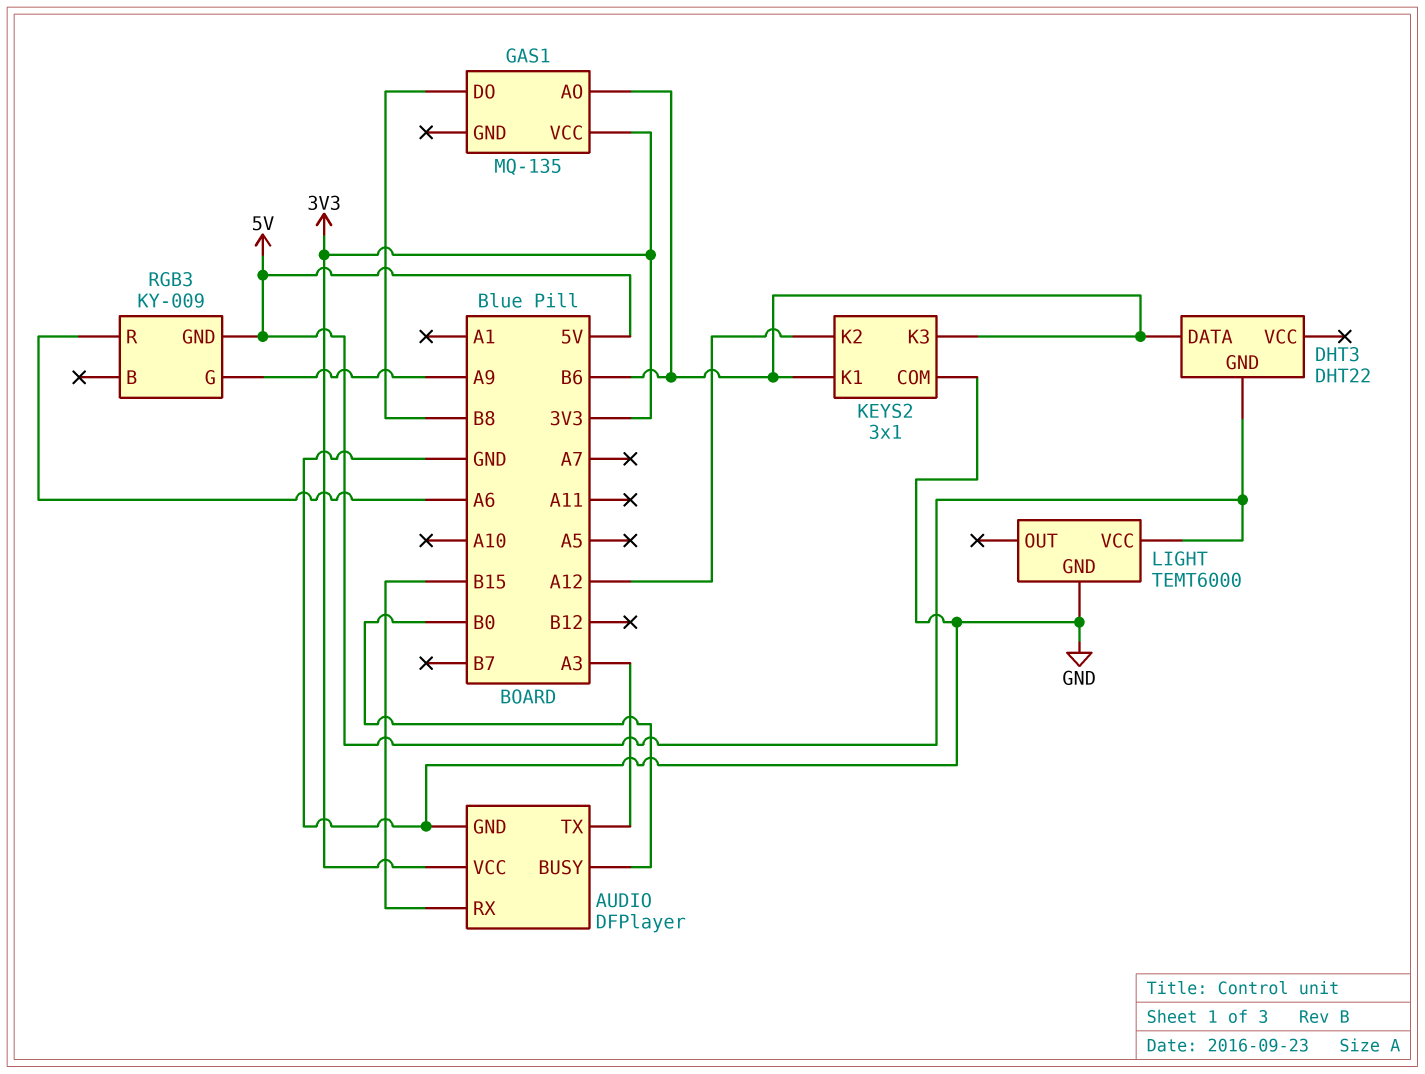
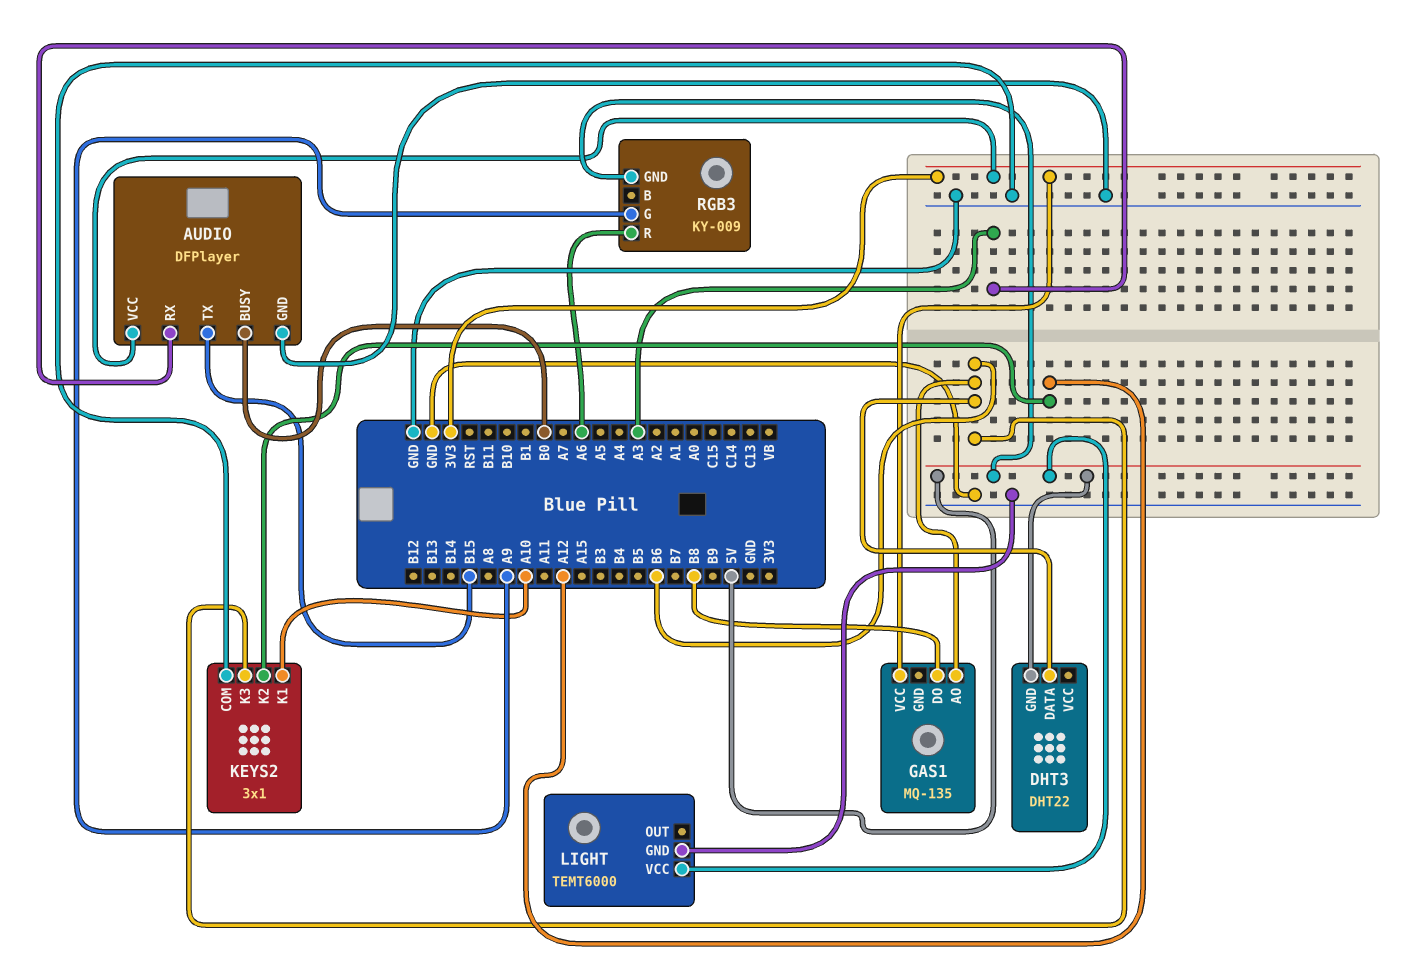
AUDIO pin RX: B15 -> A3
AUDIO pin TX: A3 -> B15
KEYS2 pin K1: B6 -> A10

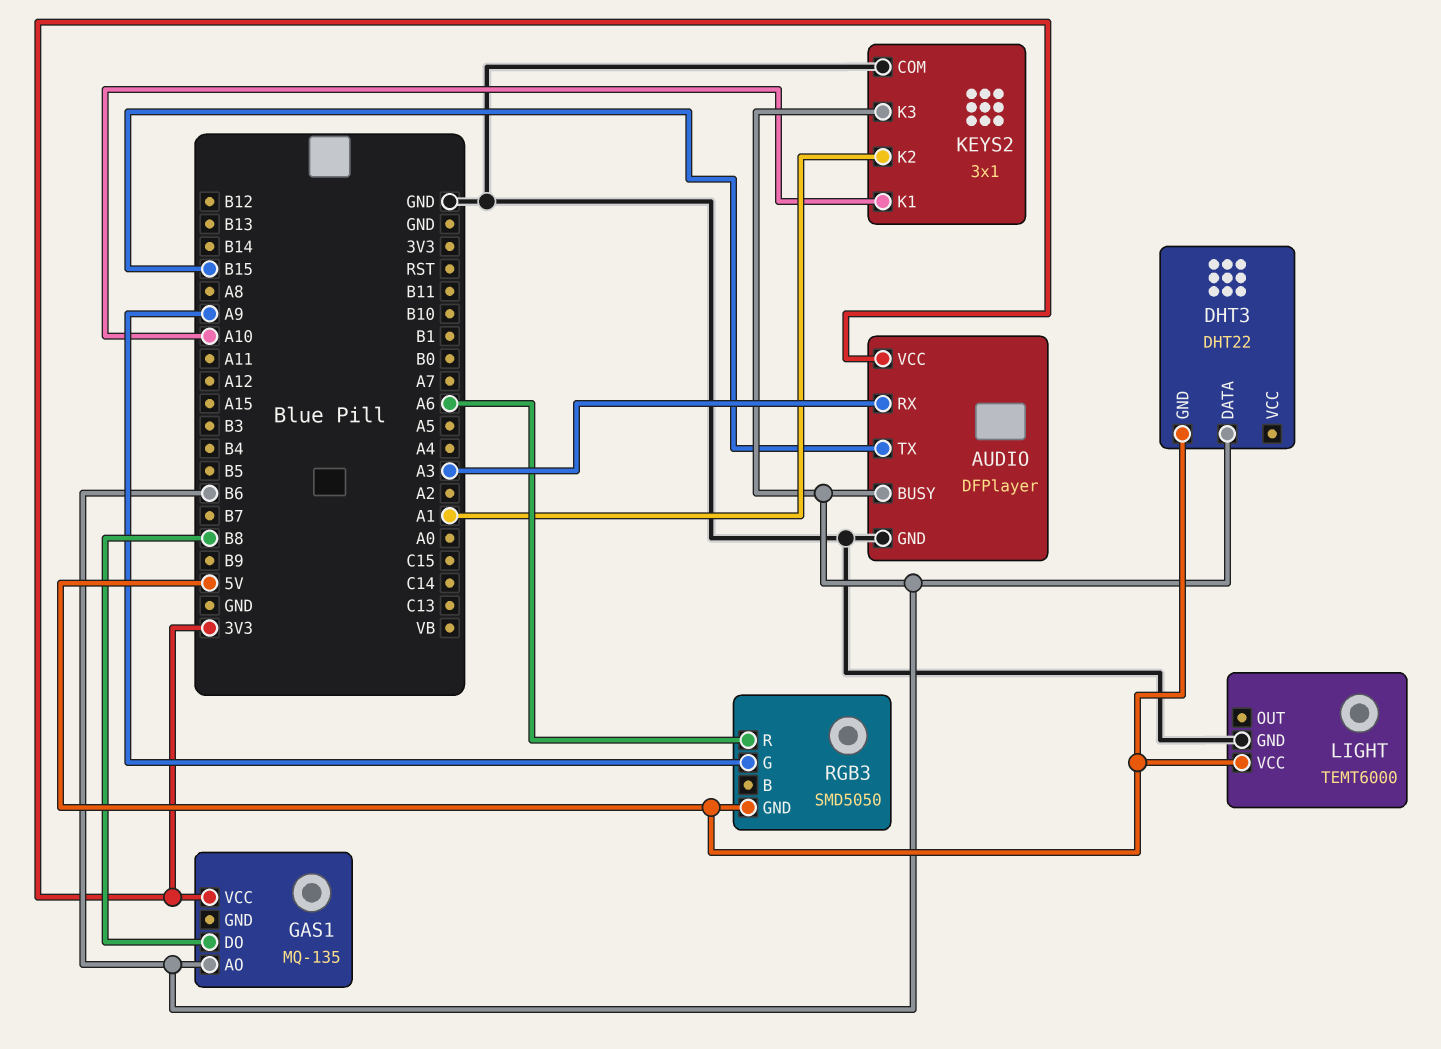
AUDIO pin BUSY: B0 -> B6
KEYS2 pin K2: A12 -> A1
RGB3: KY-009 -> SMD5050

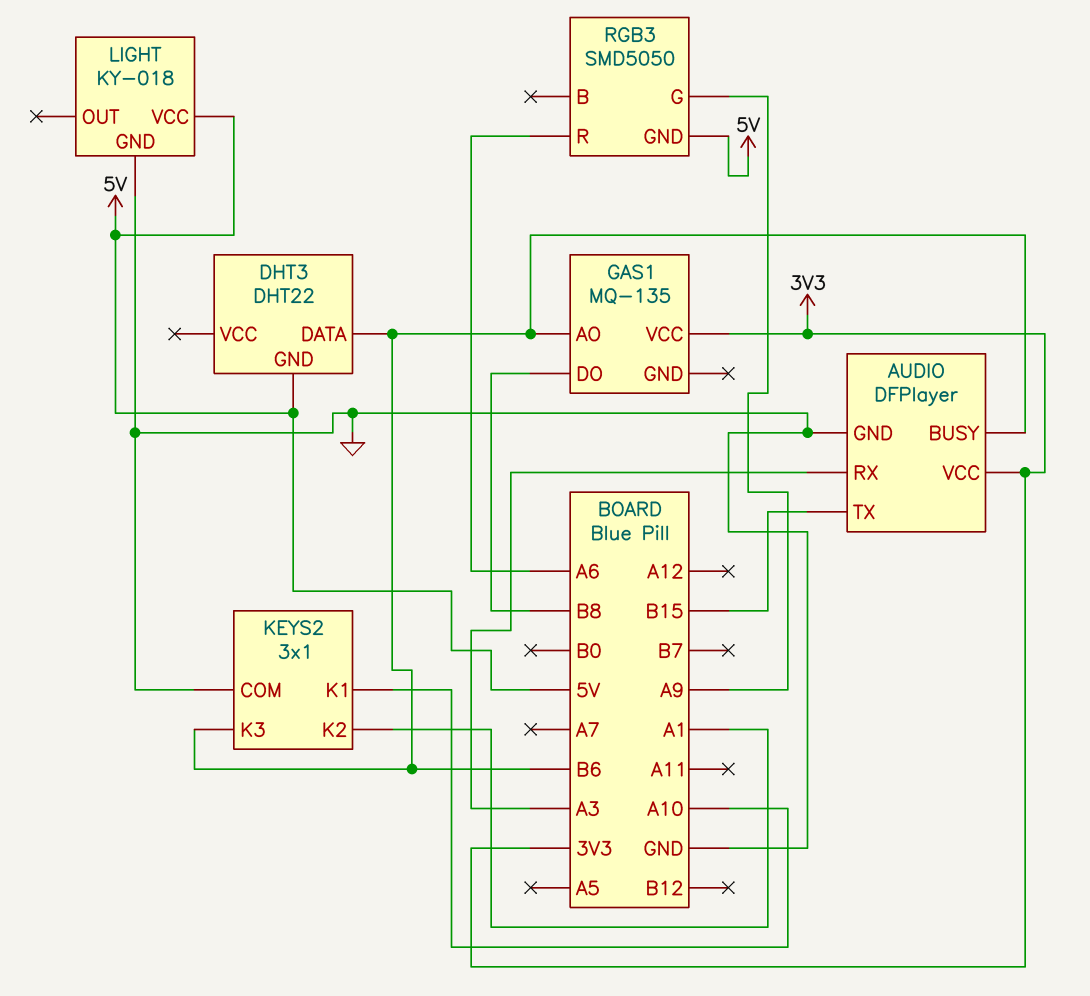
LIGHT: TEMT6000 -> KY-018

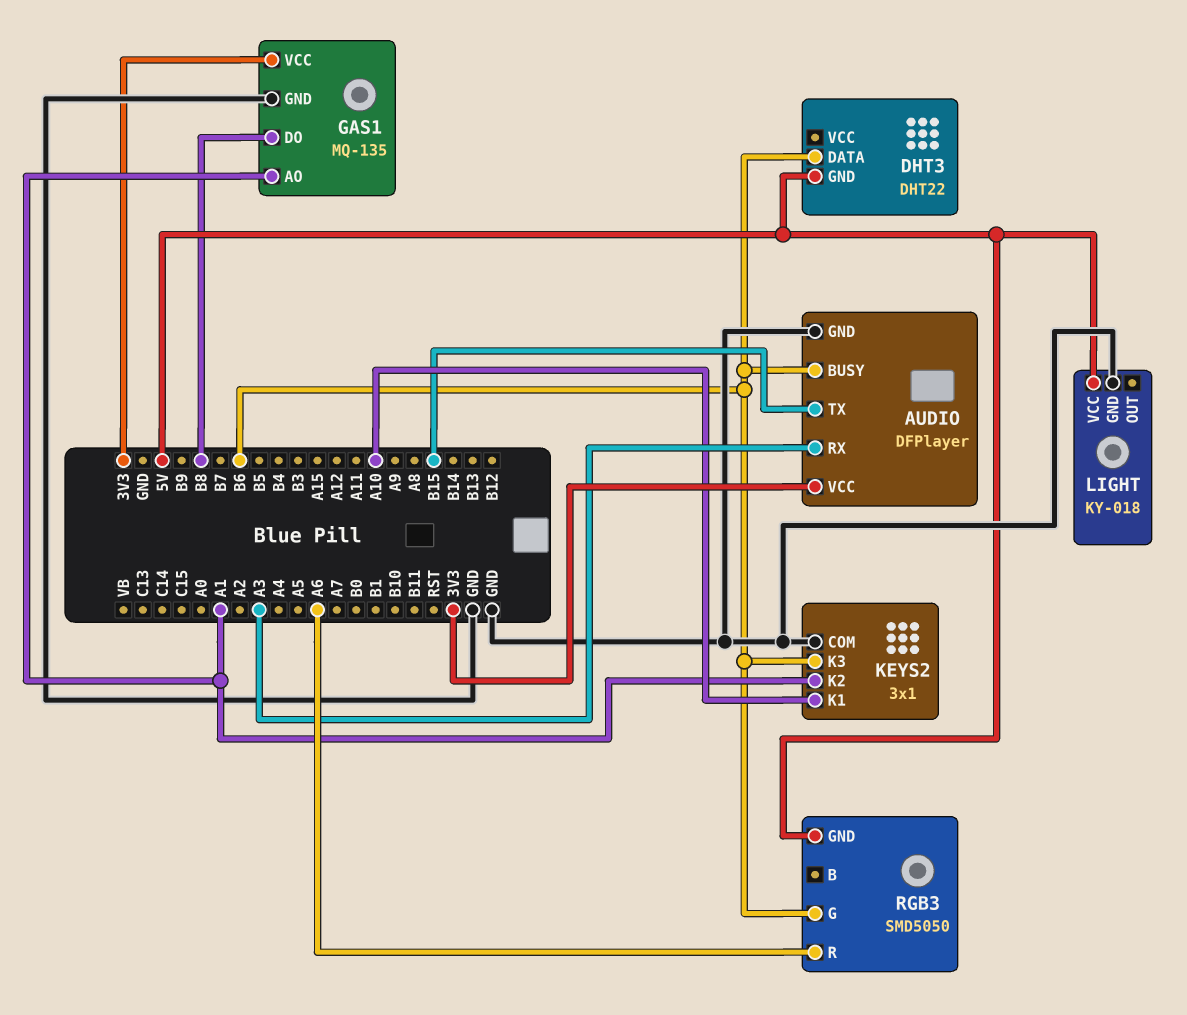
GAS1 pin AO: B6 -> A1
GAS1 pin GND: none -> GND
RGB3 pin G: A9 -> B6

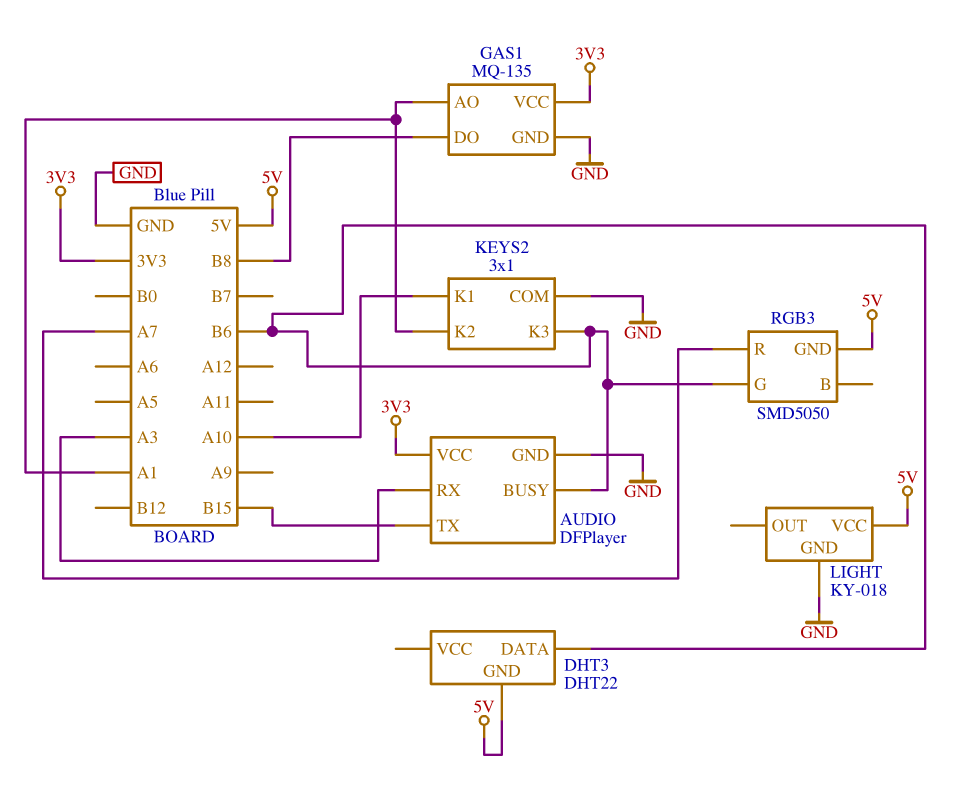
RGB3 pin R: A6 -> A7

